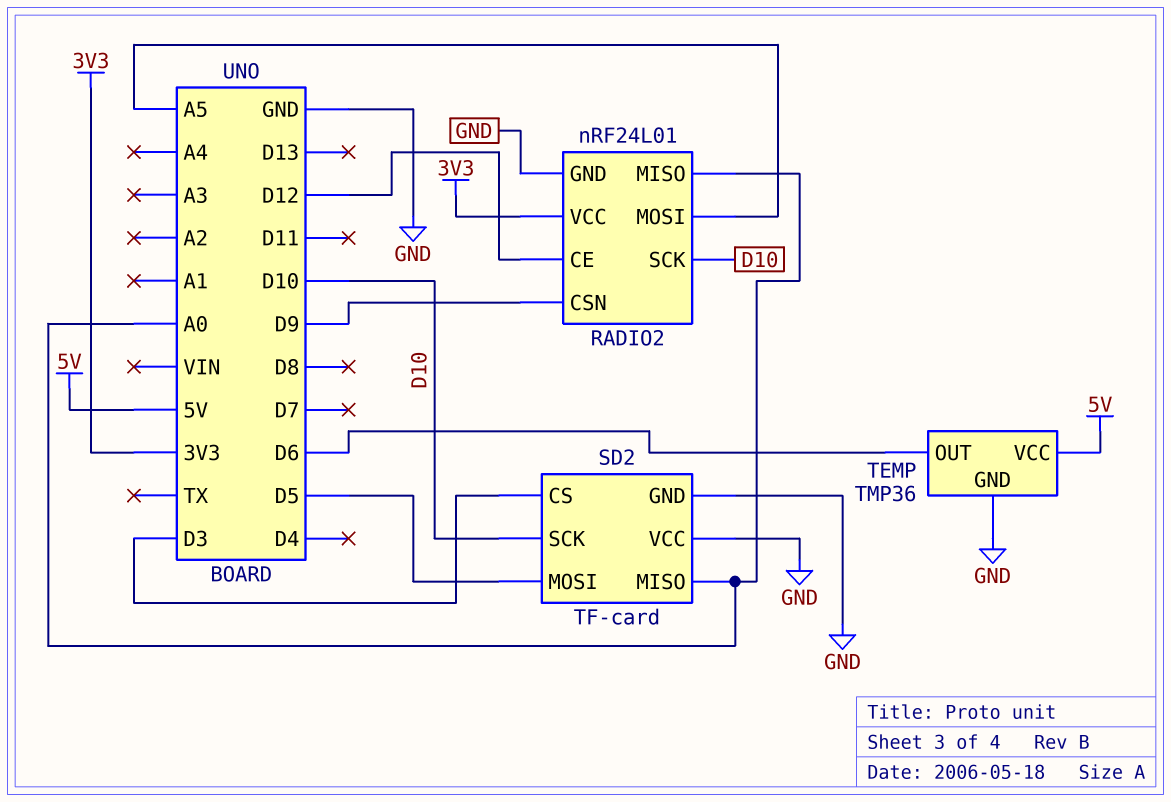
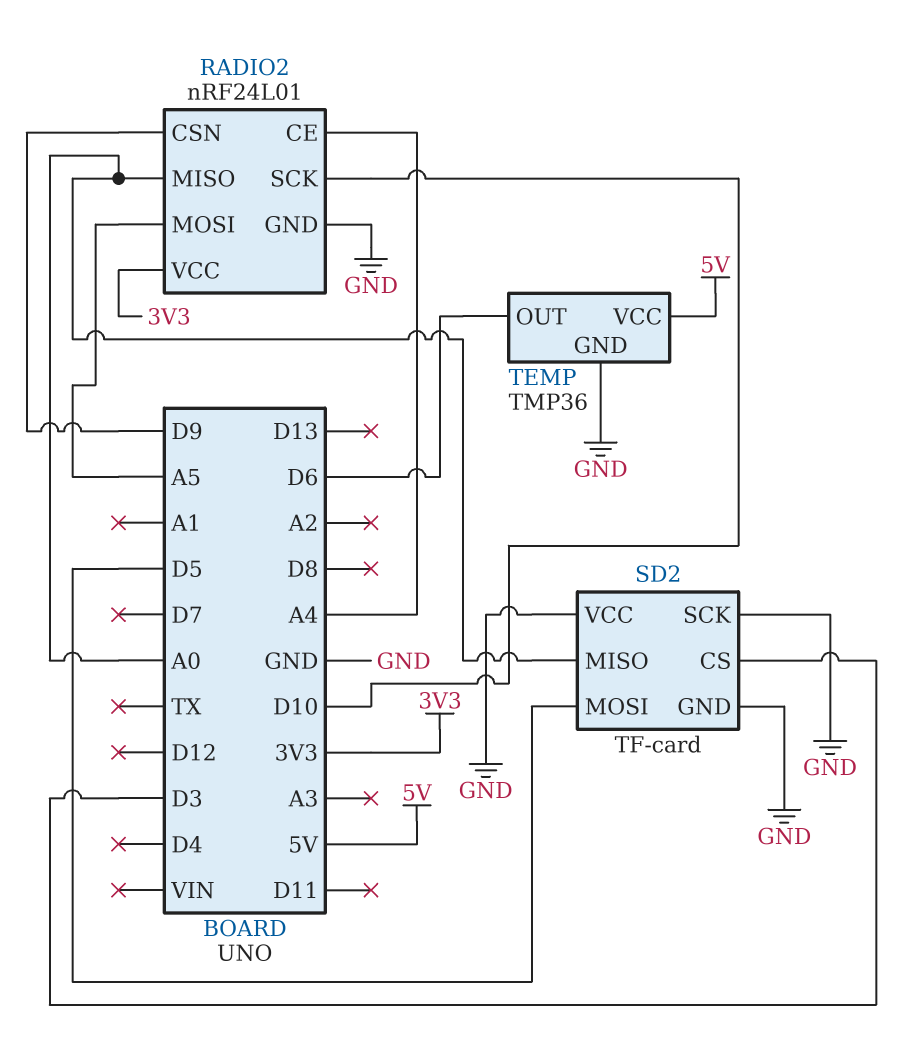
RADIO2 pin CE: D12 -> A4
SD2 pin SCK: D10 -> GND

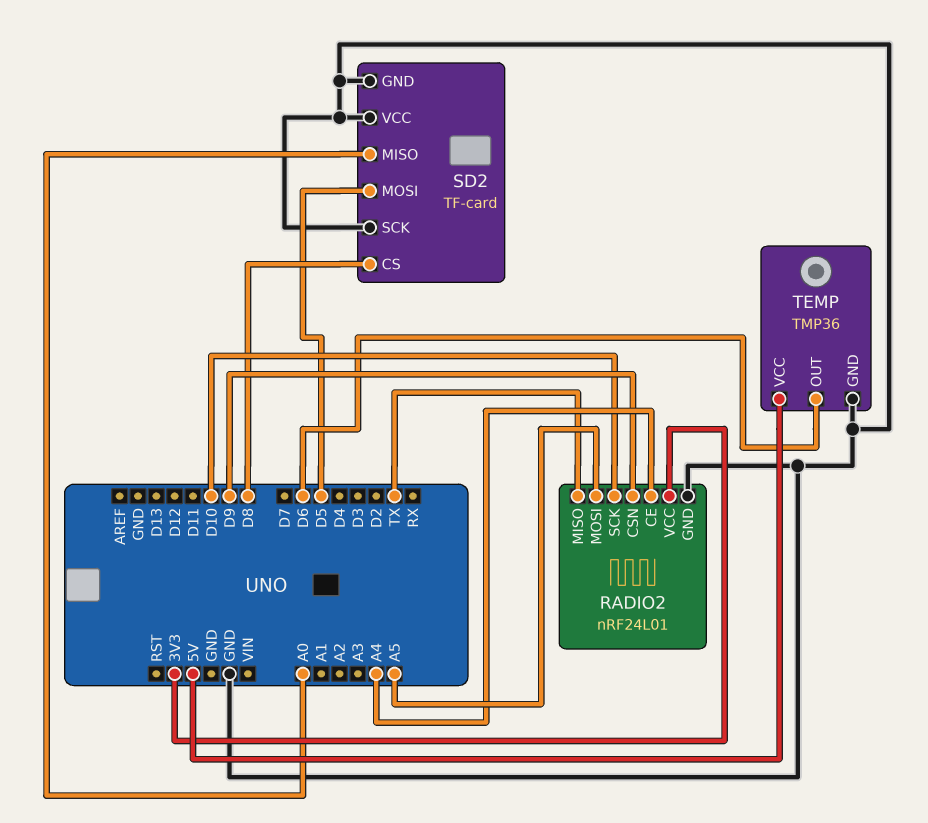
RADIO2 pin MISO: A0 -> TX
SD2 pin CS: D3 -> D8

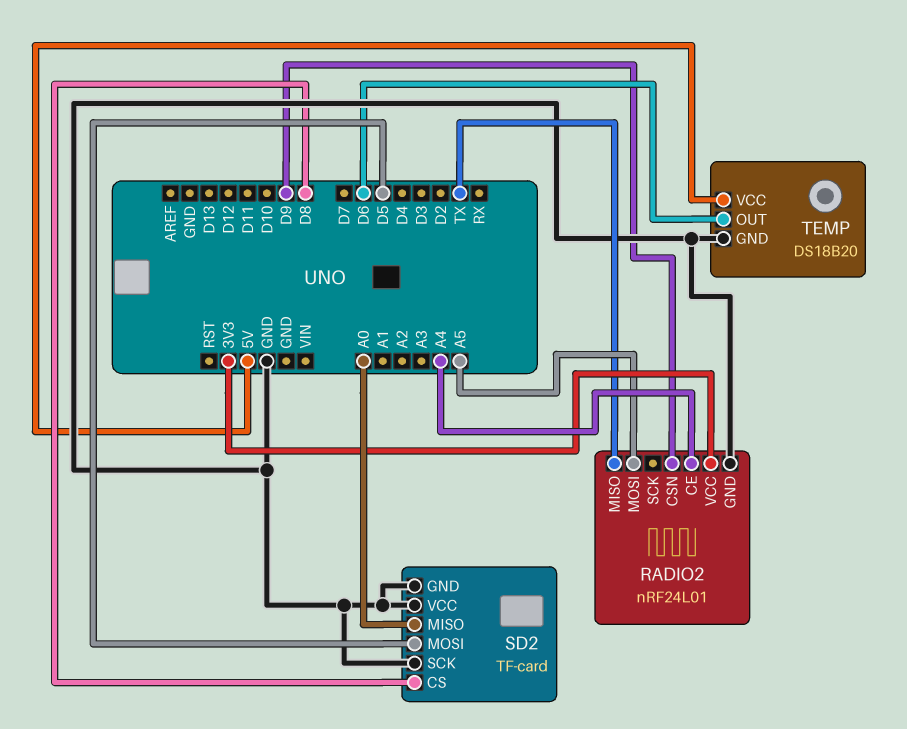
RADIO2 pin SCK: D10 -> none
TEMP: TMP36 -> DS18B20

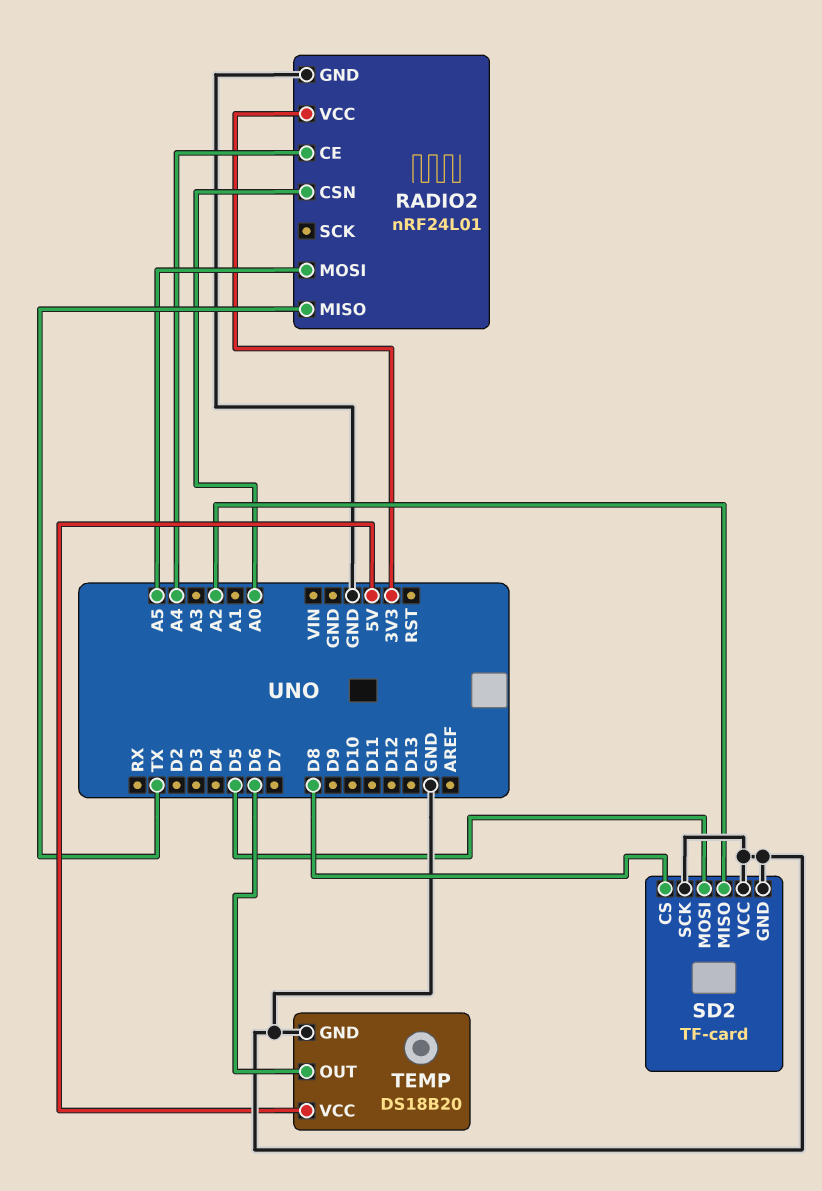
RADIO2 pin CSN: D9 -> A0
SD2 pin MISO: A0 -> A2

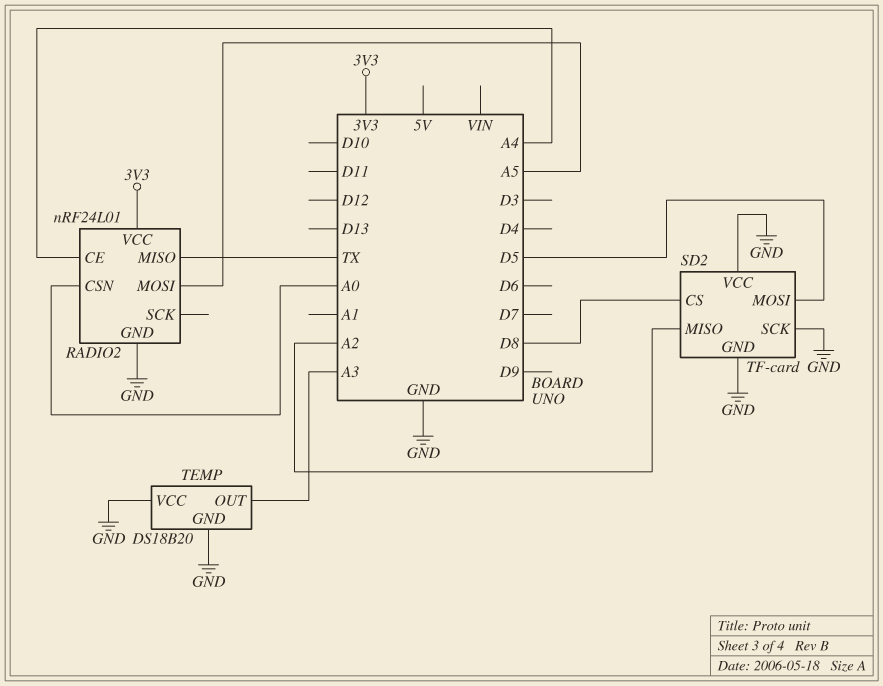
TEMP pin OUT: D6 -> A3
TEMP pin VCC: 5V -> GND

